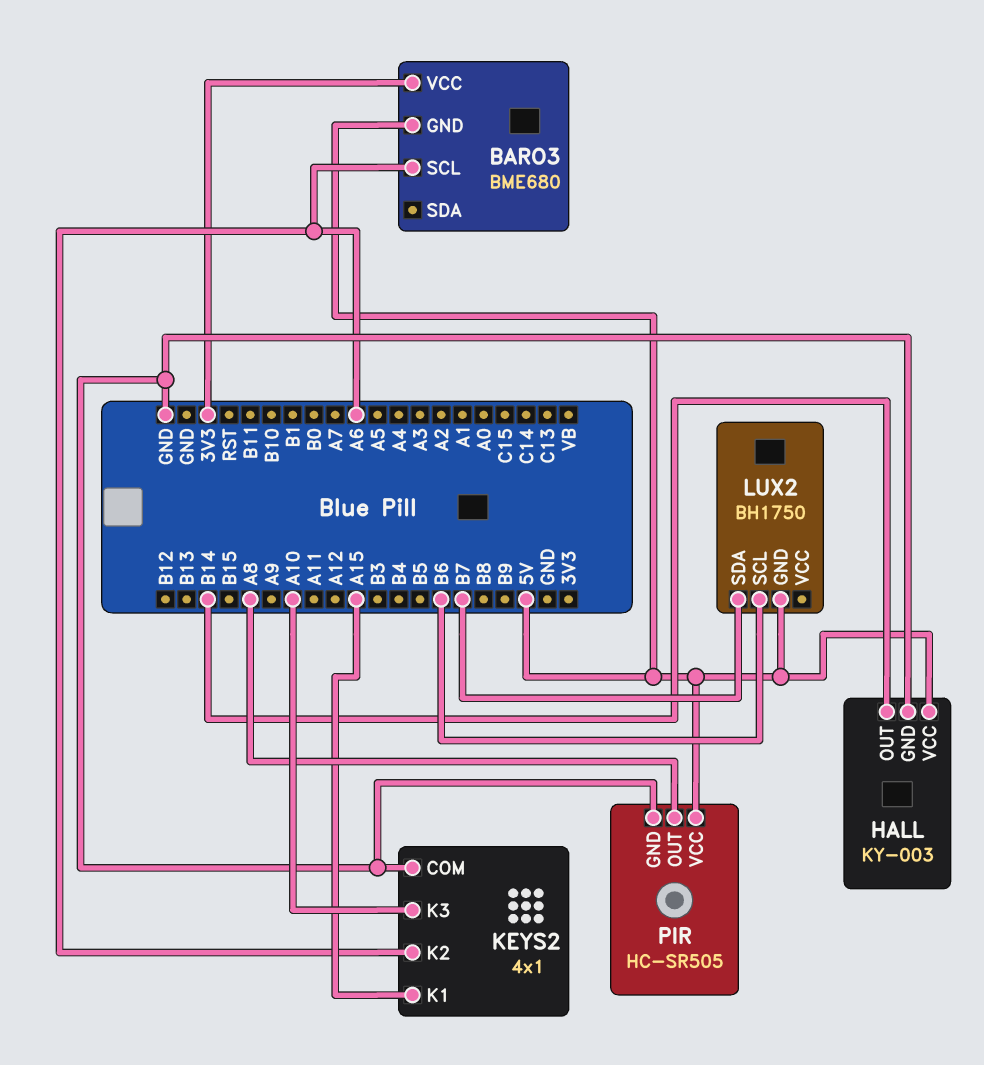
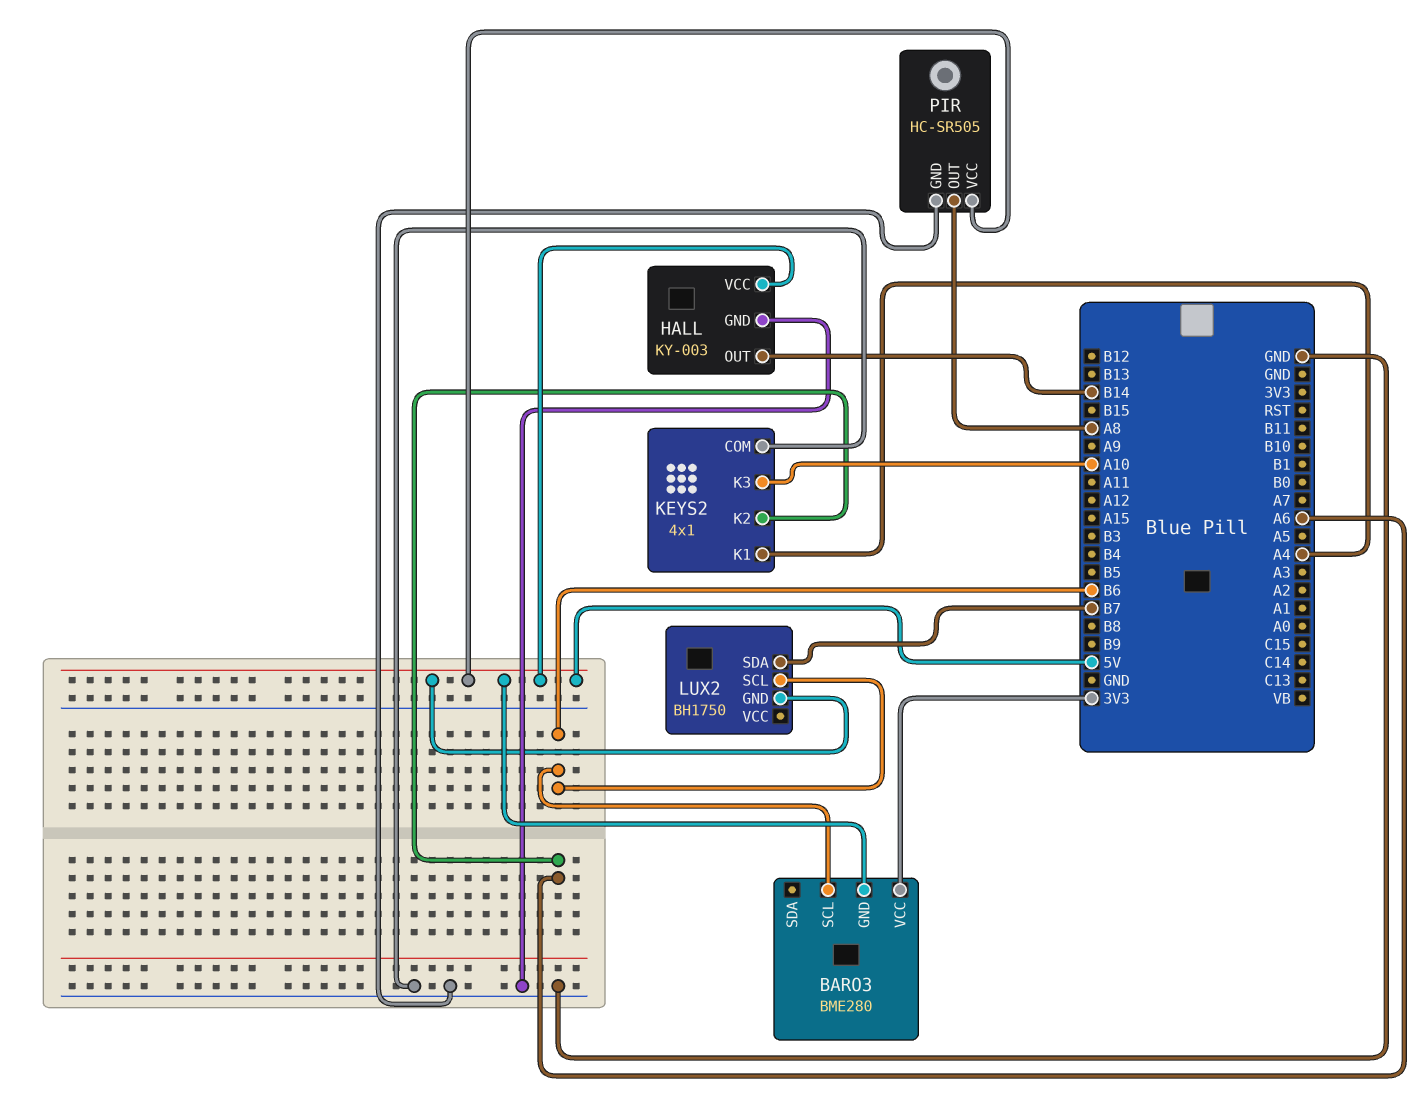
BARO3: BME680 -> BME280
BARO3 pin SCL: A6 -> B6
KEYS2 pin K1: A15 -> A4

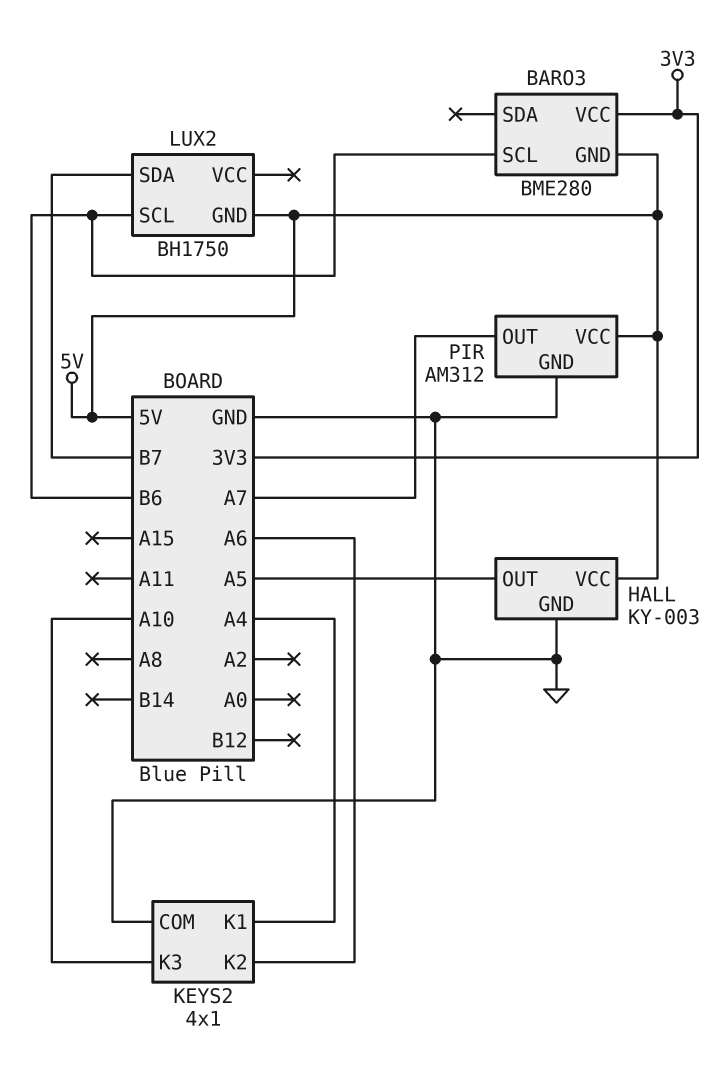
HALL pin OUT: B14 -> A5
PIR: HC-SR505 -> AM312
PIR pin OUT: A8 -> A7

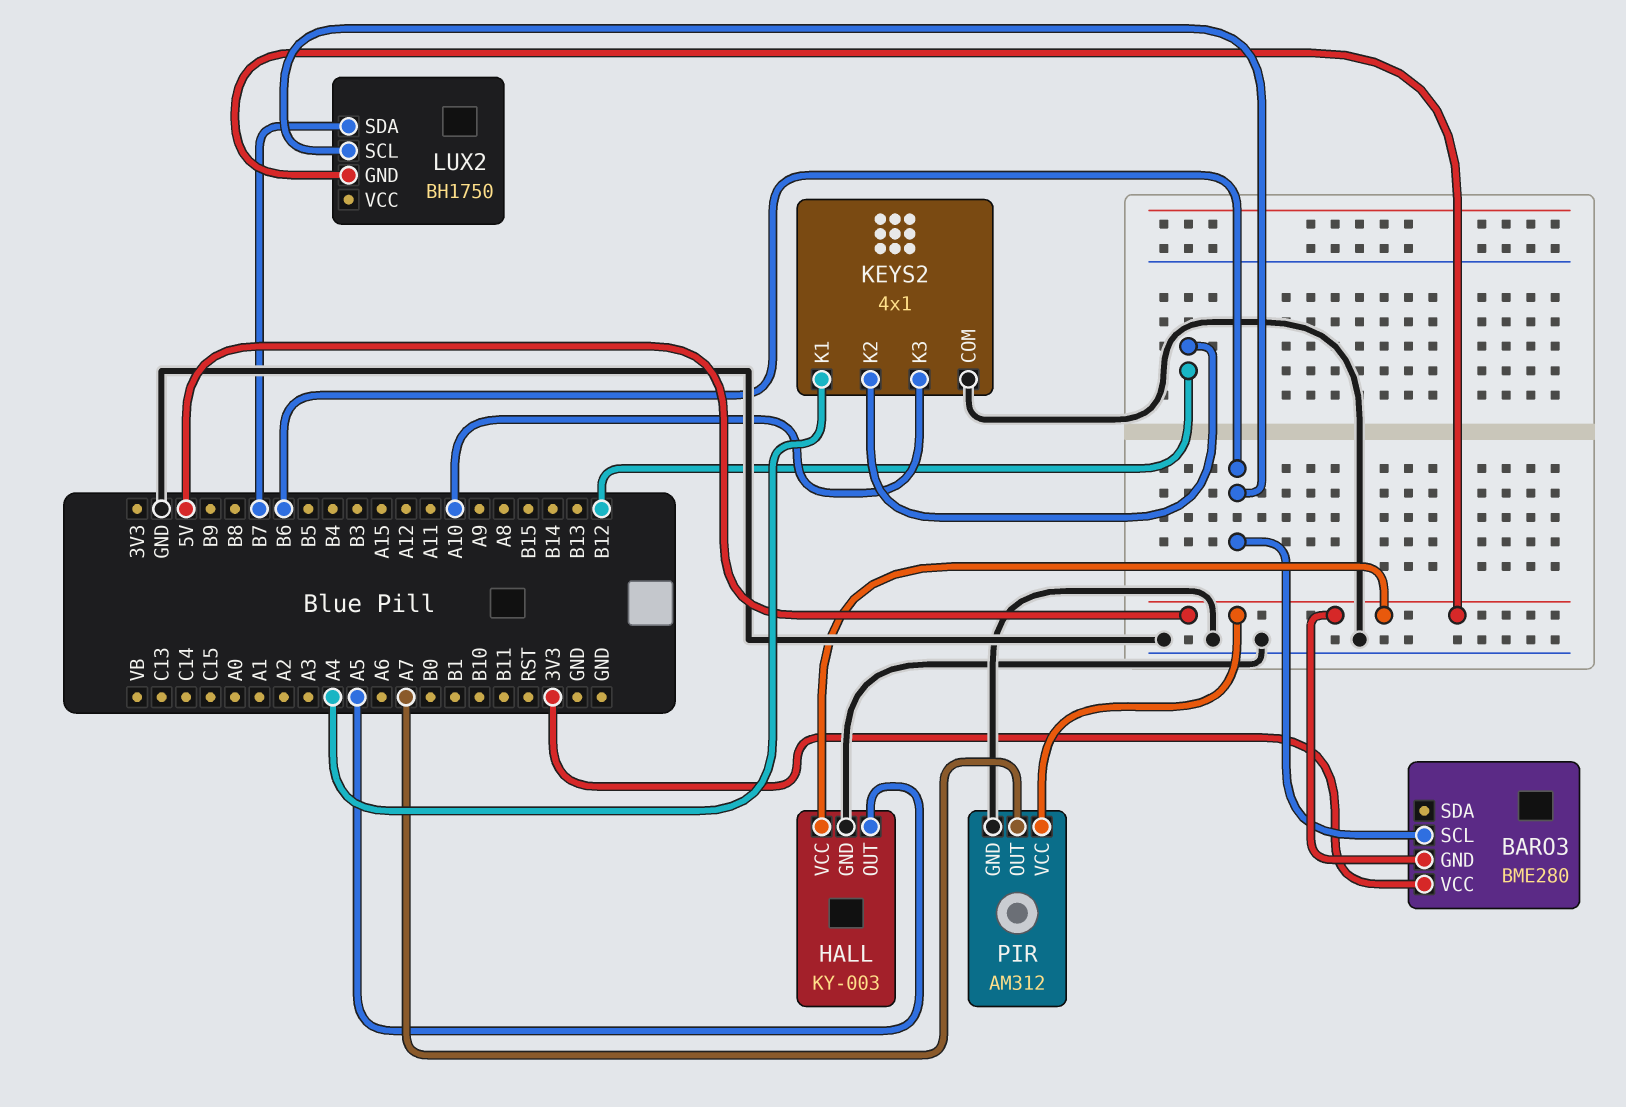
KEYS2 pin K2: A6 -> B12

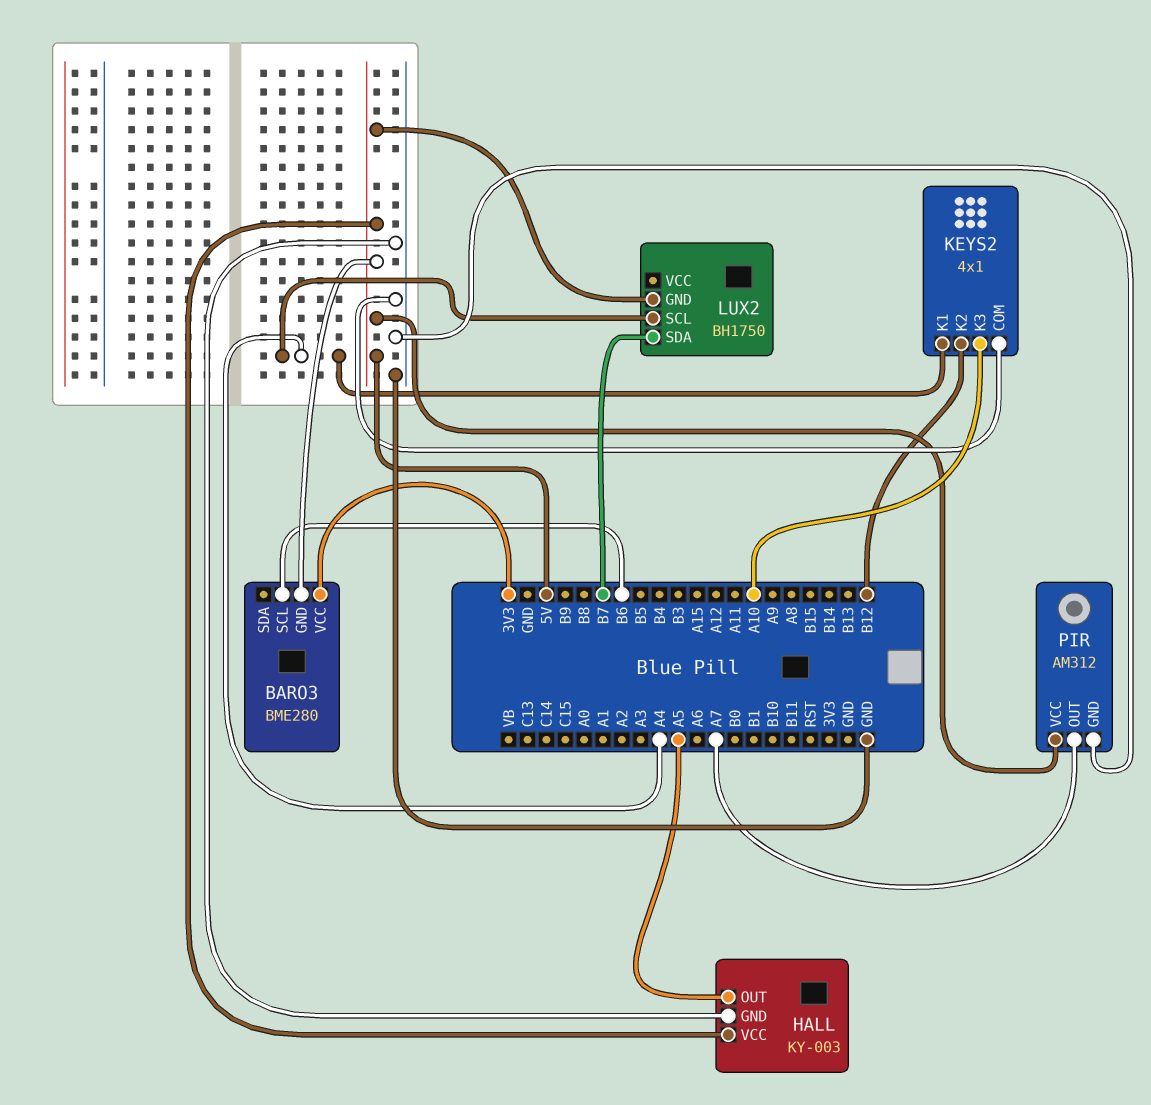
LUX2 pin SCL: B6 -> A4

